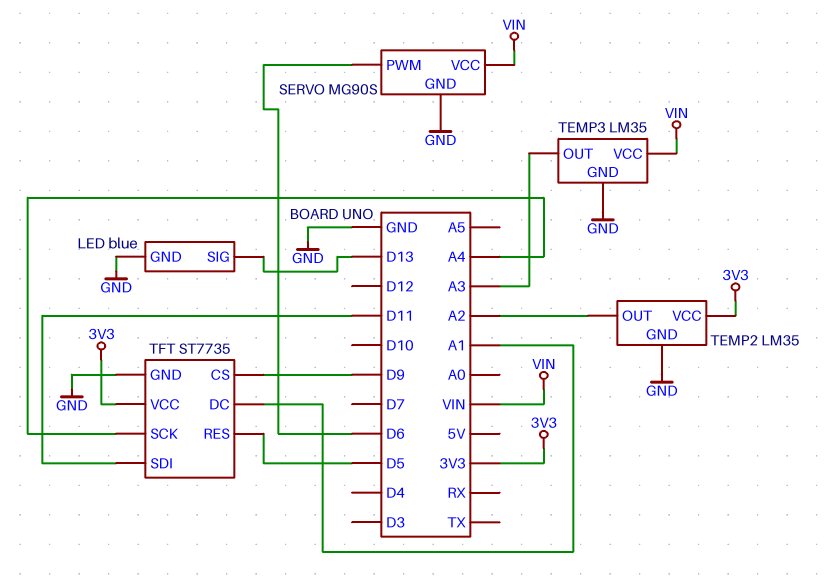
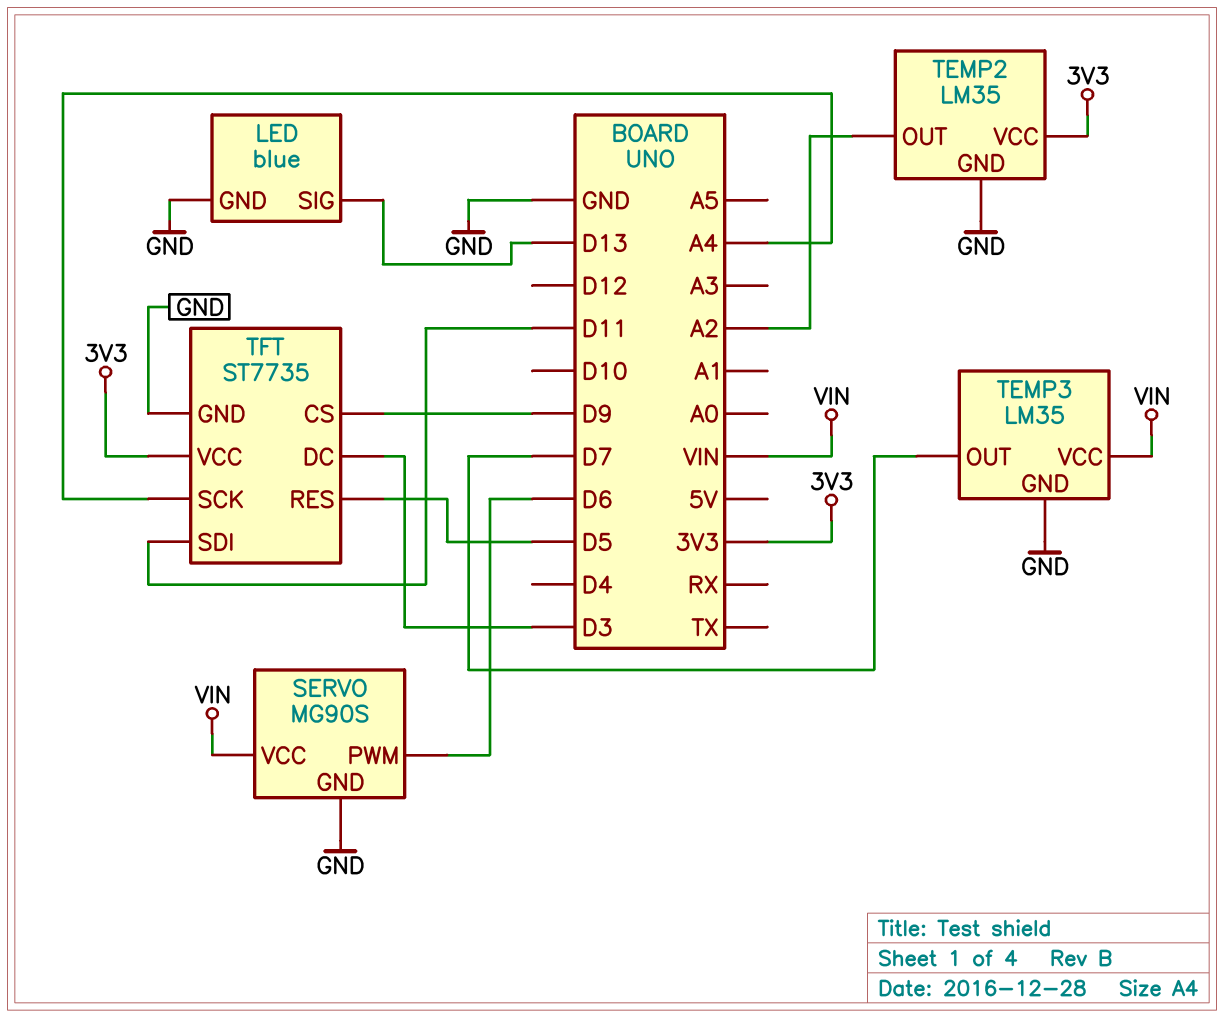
TEMP3 pin OUT: A3 -> D7
TFT pin DC: A1 -> D3

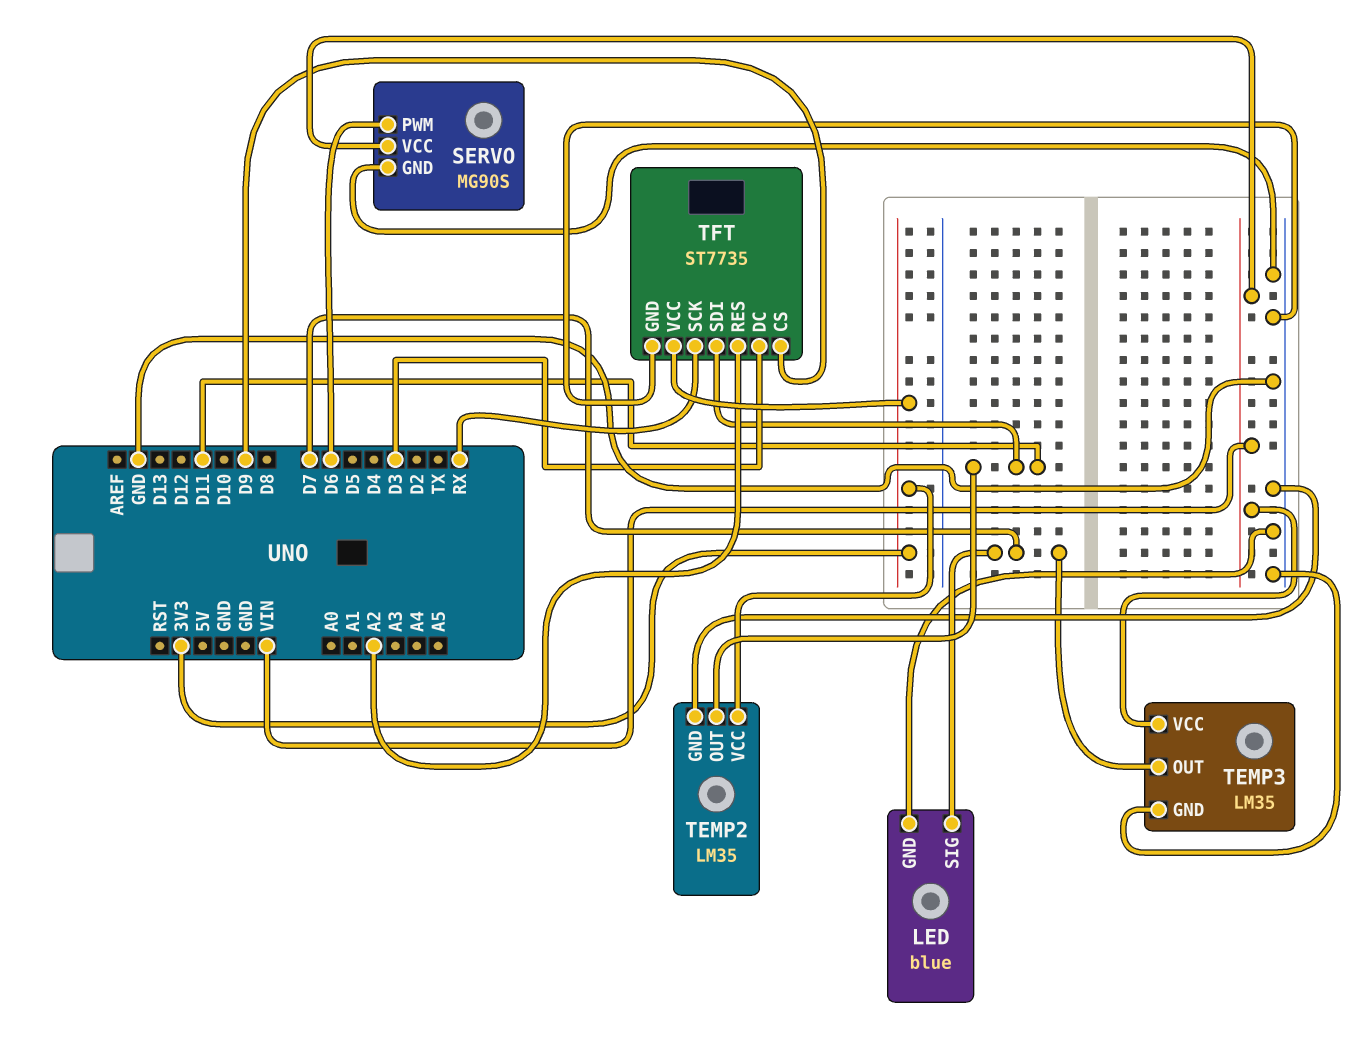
LED pin SIG: D13 -> D7
TEMP2 pin OUT: A2 -> D11
TFT pin RES: D5 -> A2
TFT pin SCK: A4 -> RX

